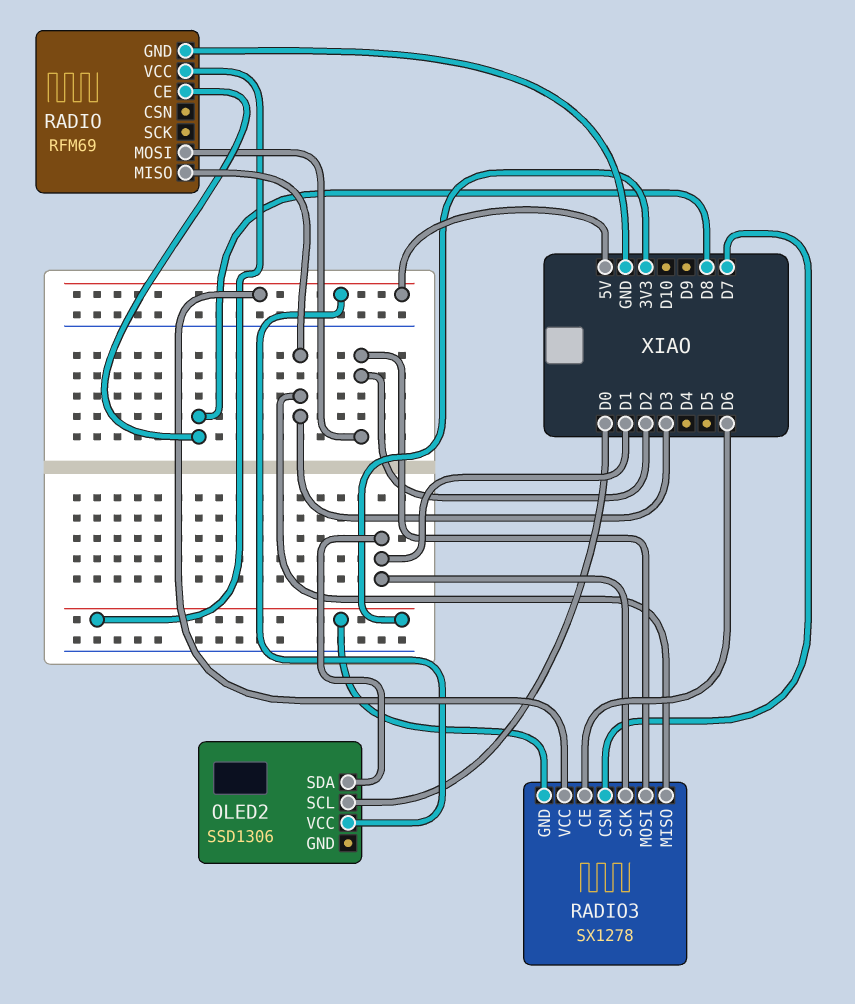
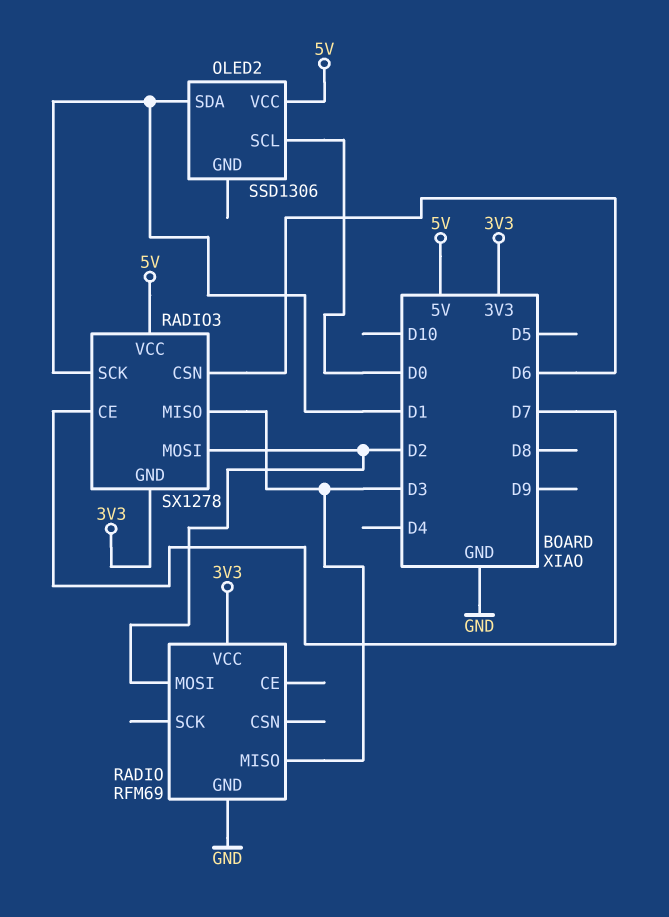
RADIO pin CE: D8 -> none
RADIO3 pin CE: D6 -> D7
RADIO3 pin CSN: D7 -> D6

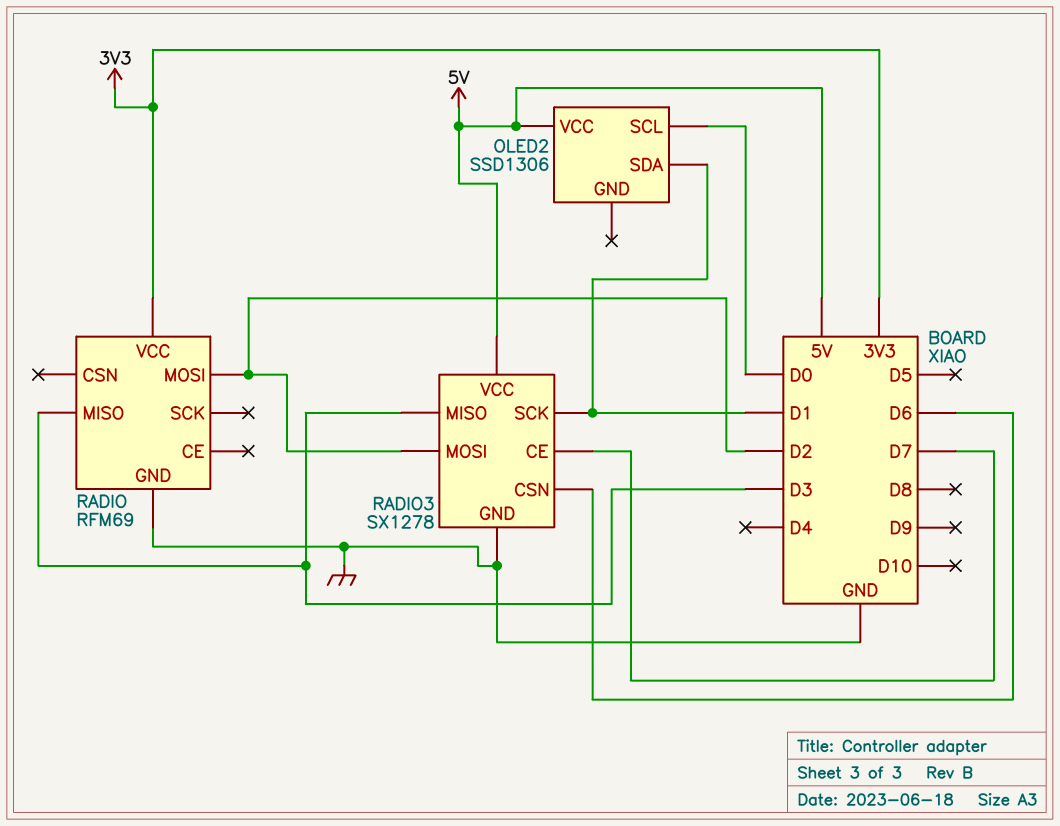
RADIO3 pin GND: 3V3 -> GND

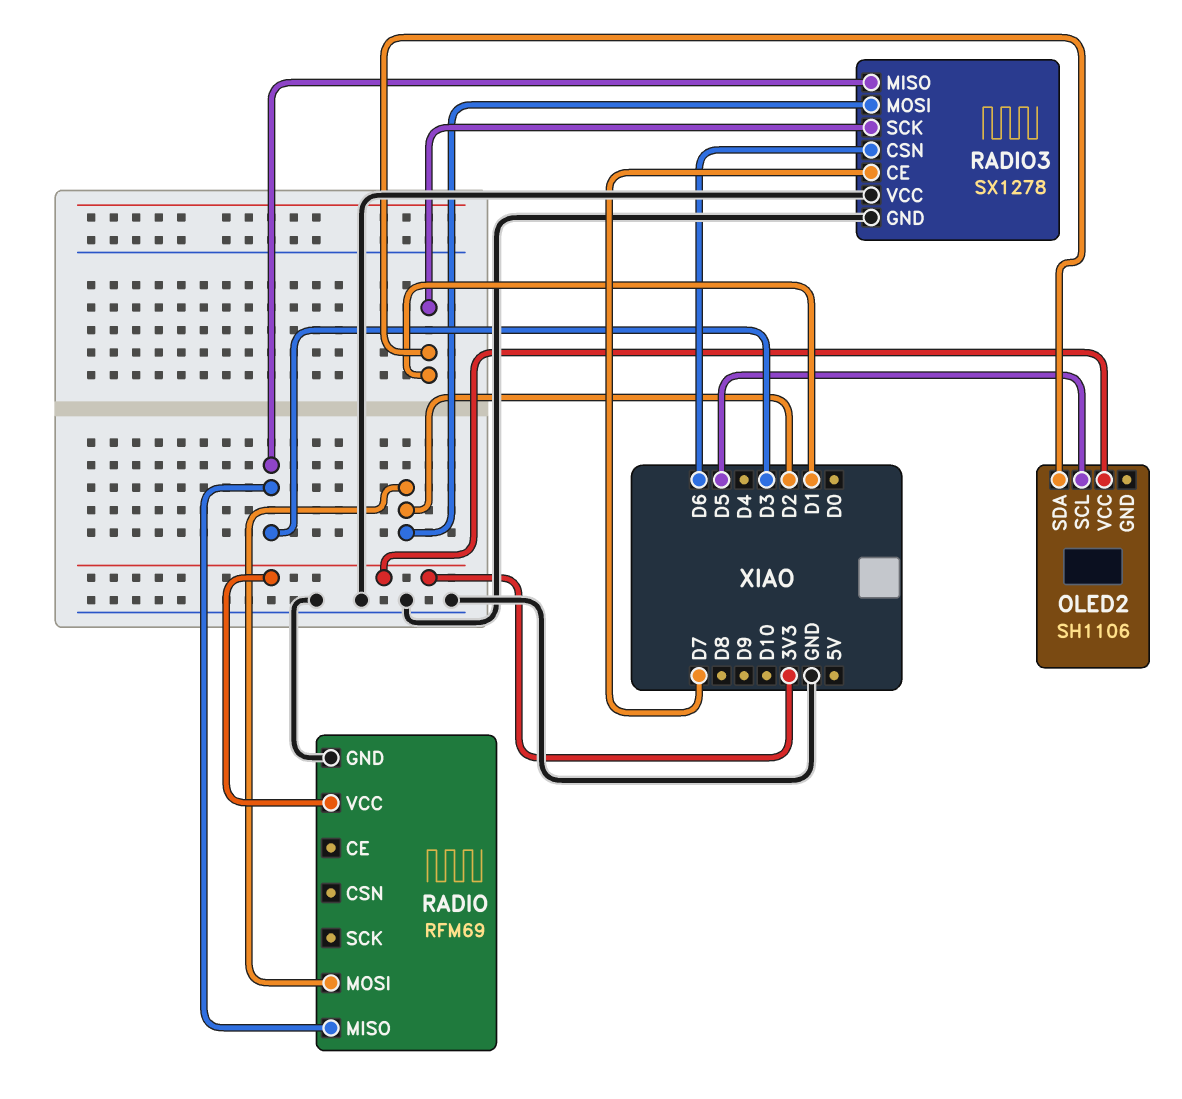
OLED2: SSD1306 -> SH1106
OLED2 pin SCL: D0 -> D5
OLED2 pin VCC: 5V -> 3V3
RADIO3 pin VCC: 5V -> GND

